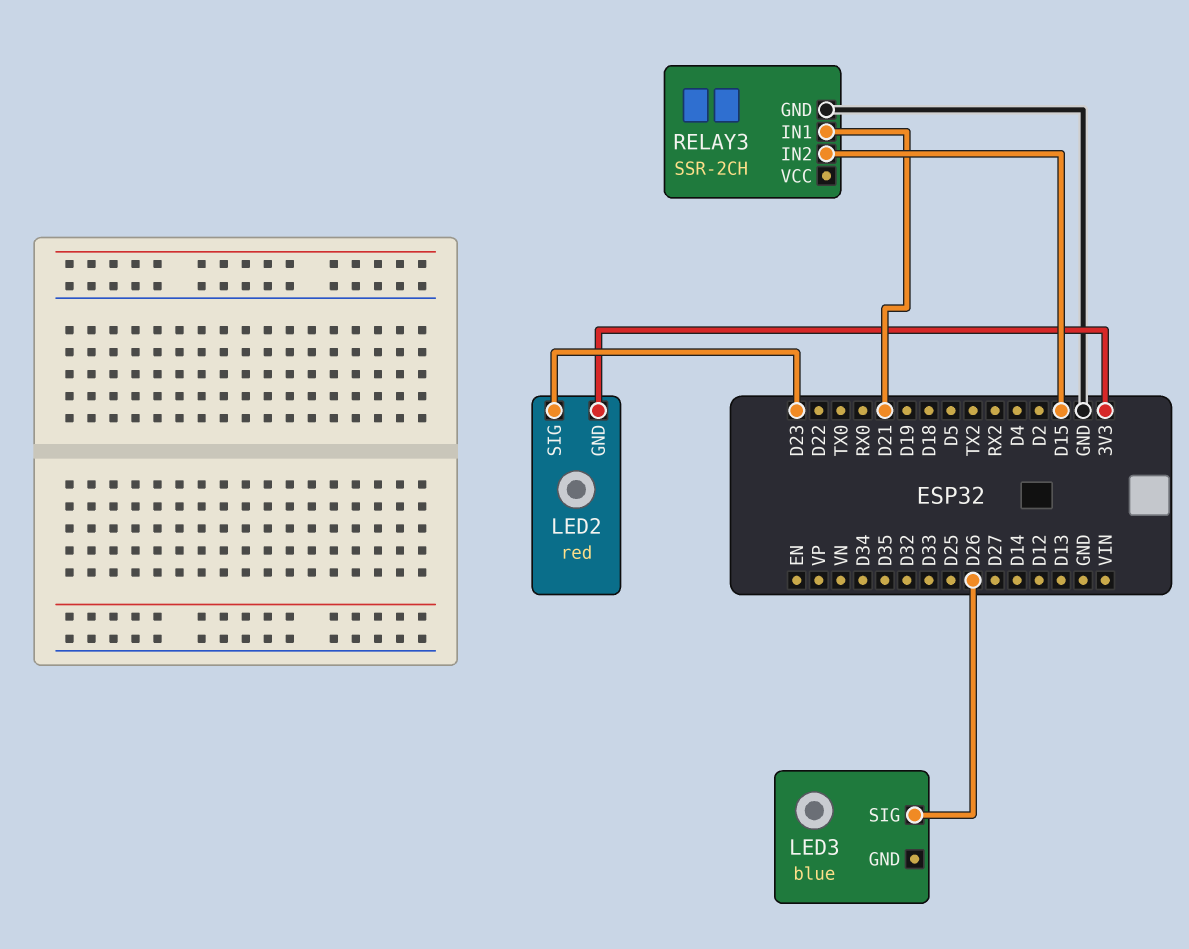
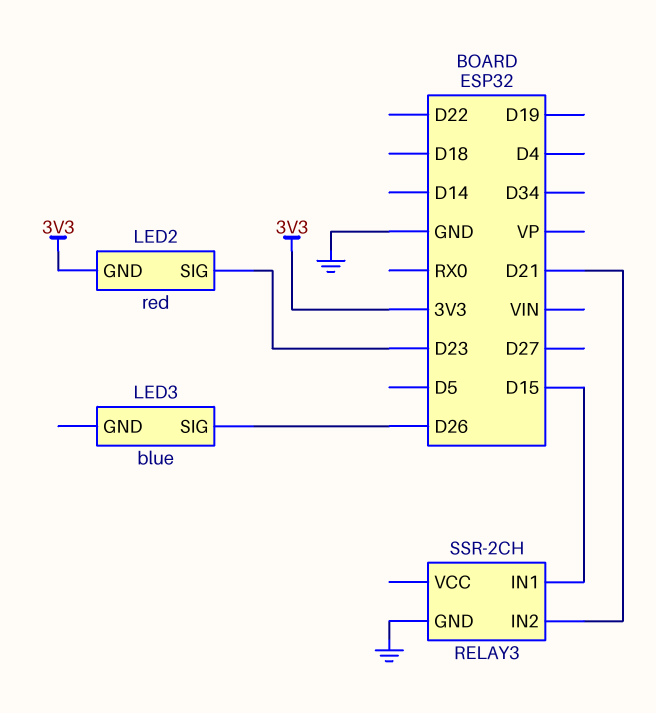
RELAY3 pin IN1: D21 -> D15
RELAY3 pin IN2: D15 -> D21

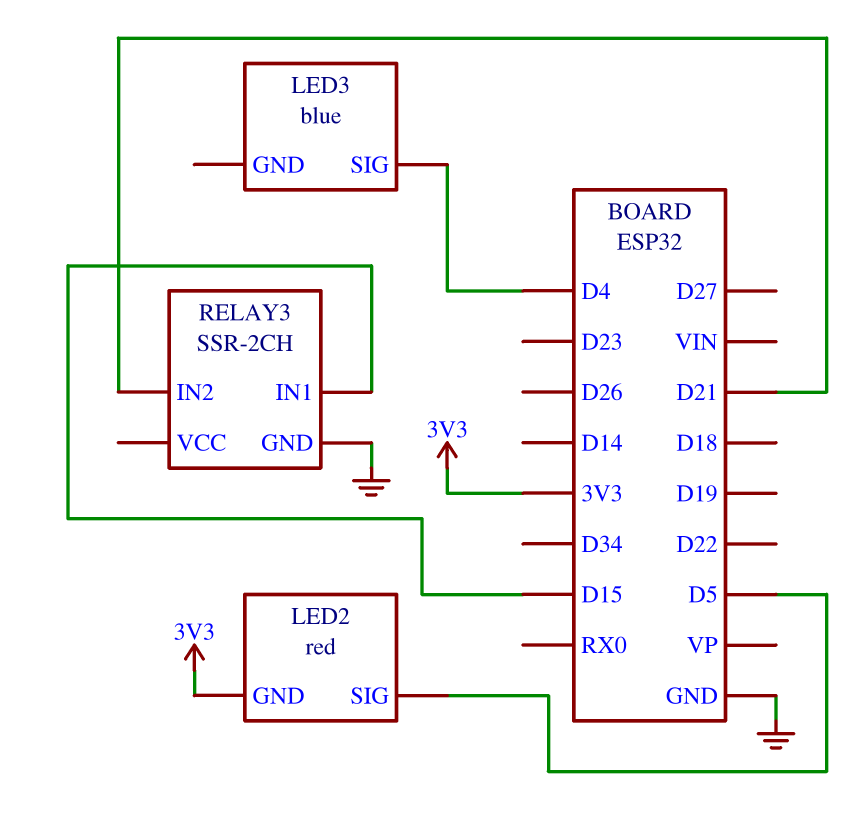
LED2 pin SIG: D23 -> D5
LED3 pin SIG: D26 -> D4

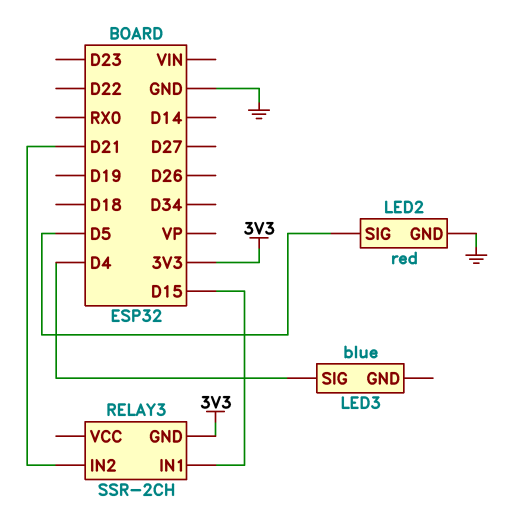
LED2 pin GND: 3V3 -> GND
RELAY3 pin GND: GND -> 3V3

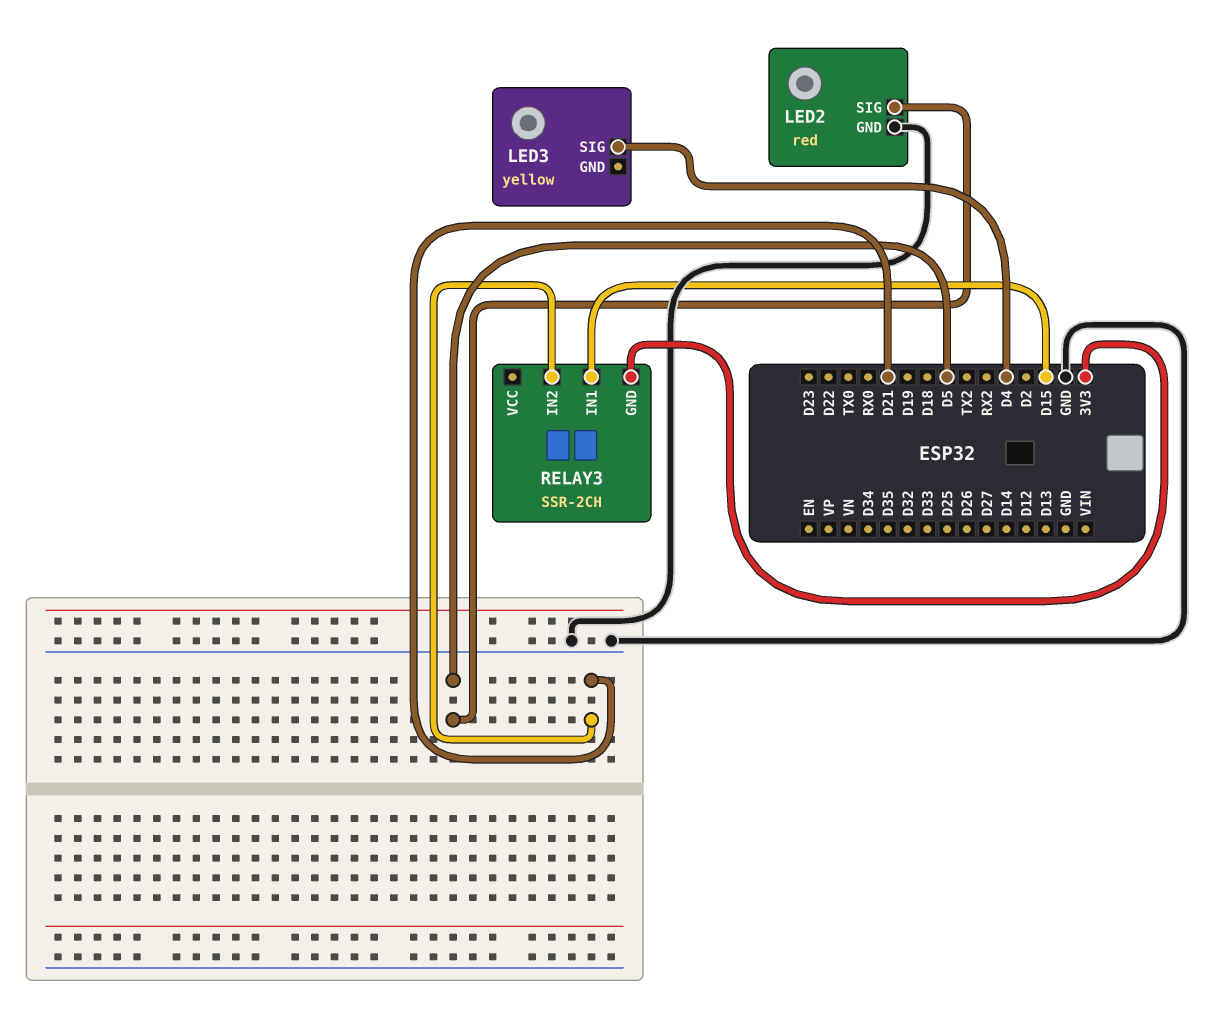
LED3: blue -> yellow

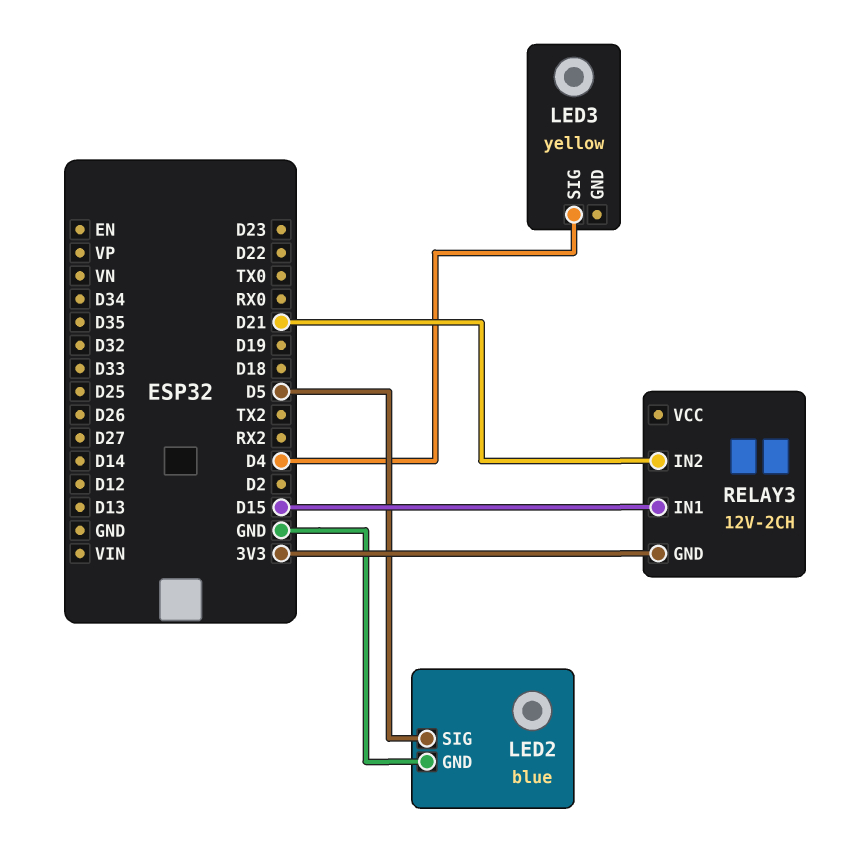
LED2: red -> blue
RELAY3: SSR-2CH -> 12V-2CH

